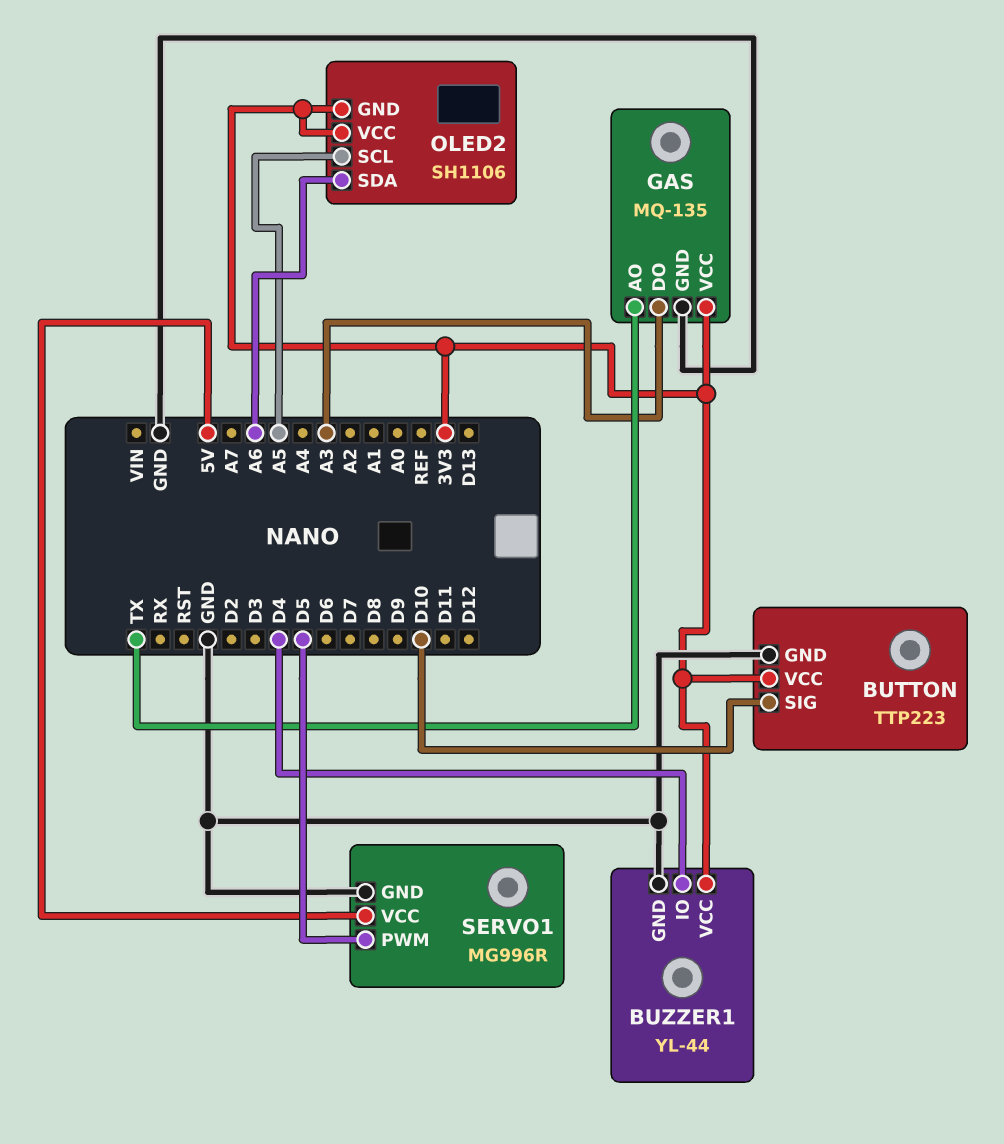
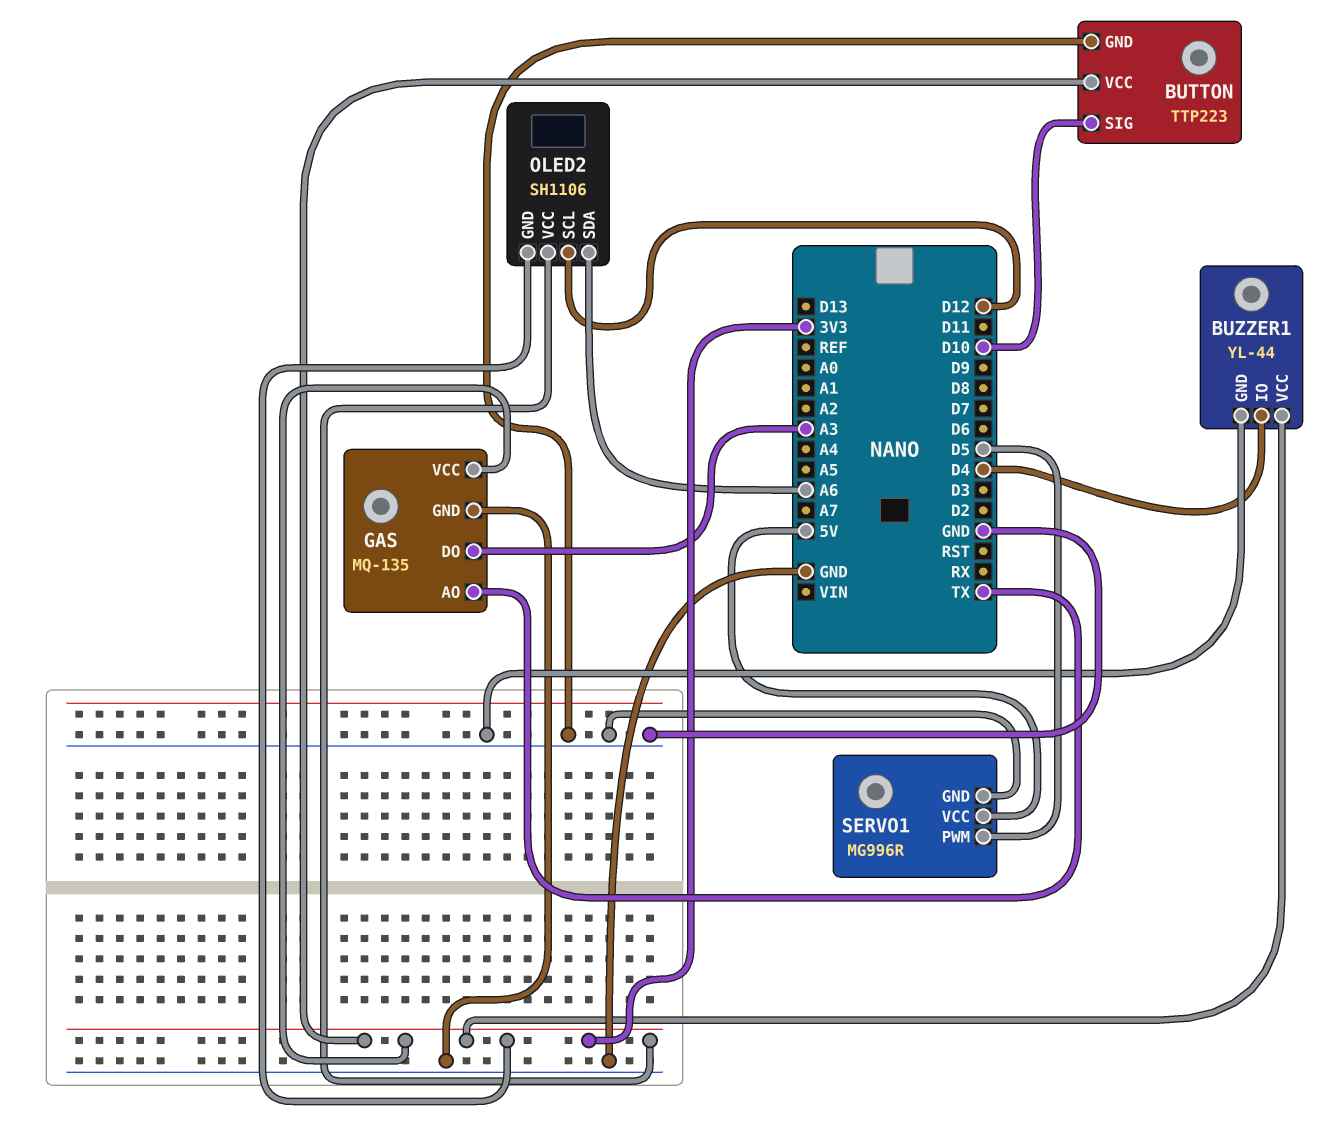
OLED2 pin SCL: A5 -> D12

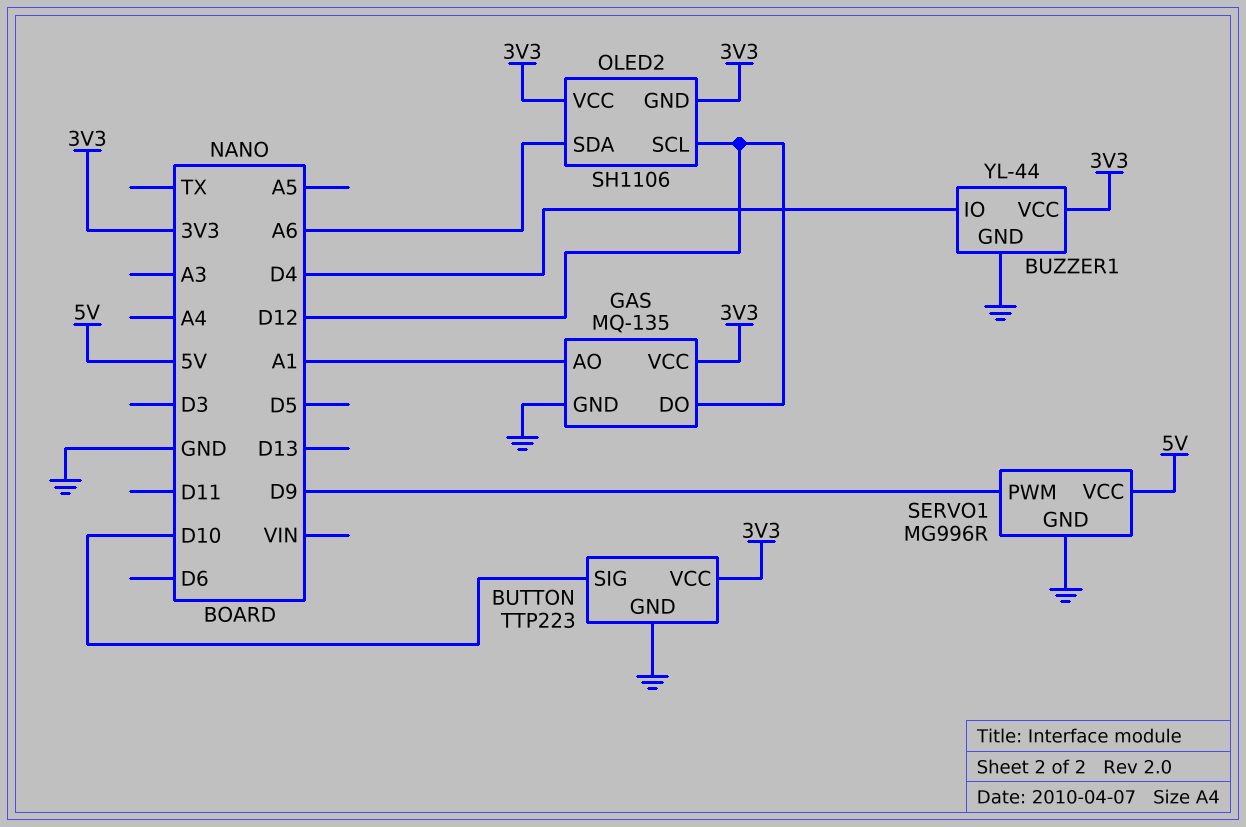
GAS pin AO: TX -> A1
GAS pin DO: A3 -> D12
SERVO1 pin PWM: D5 -> D9

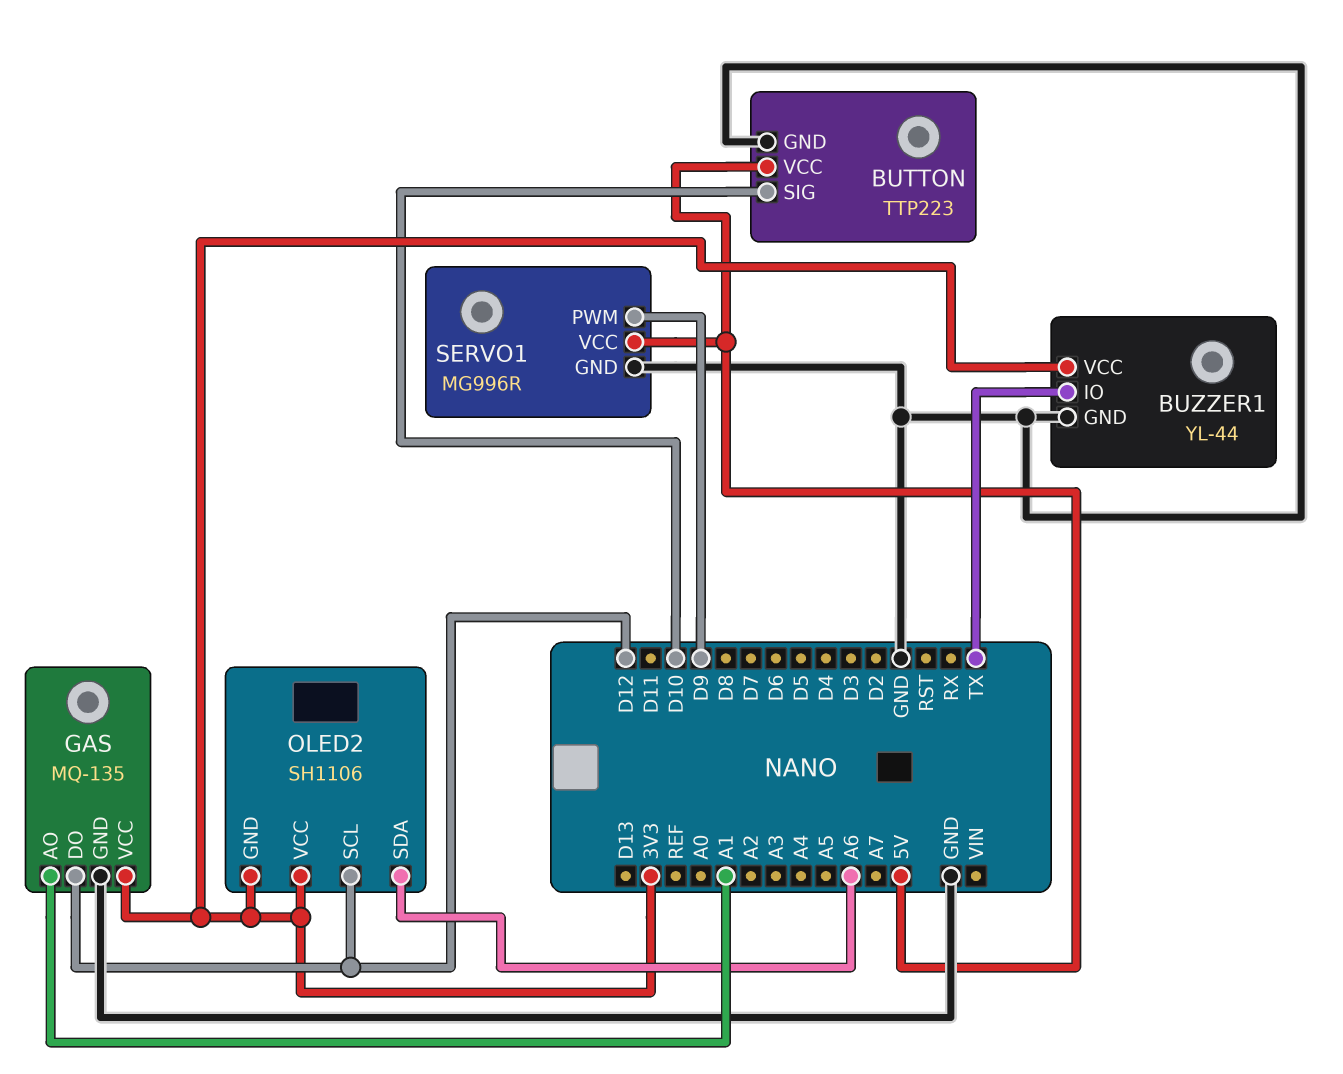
BUTTON pin VCC: 3V3 -> 5V
BUZZER1 pin IO: D4 -> TX

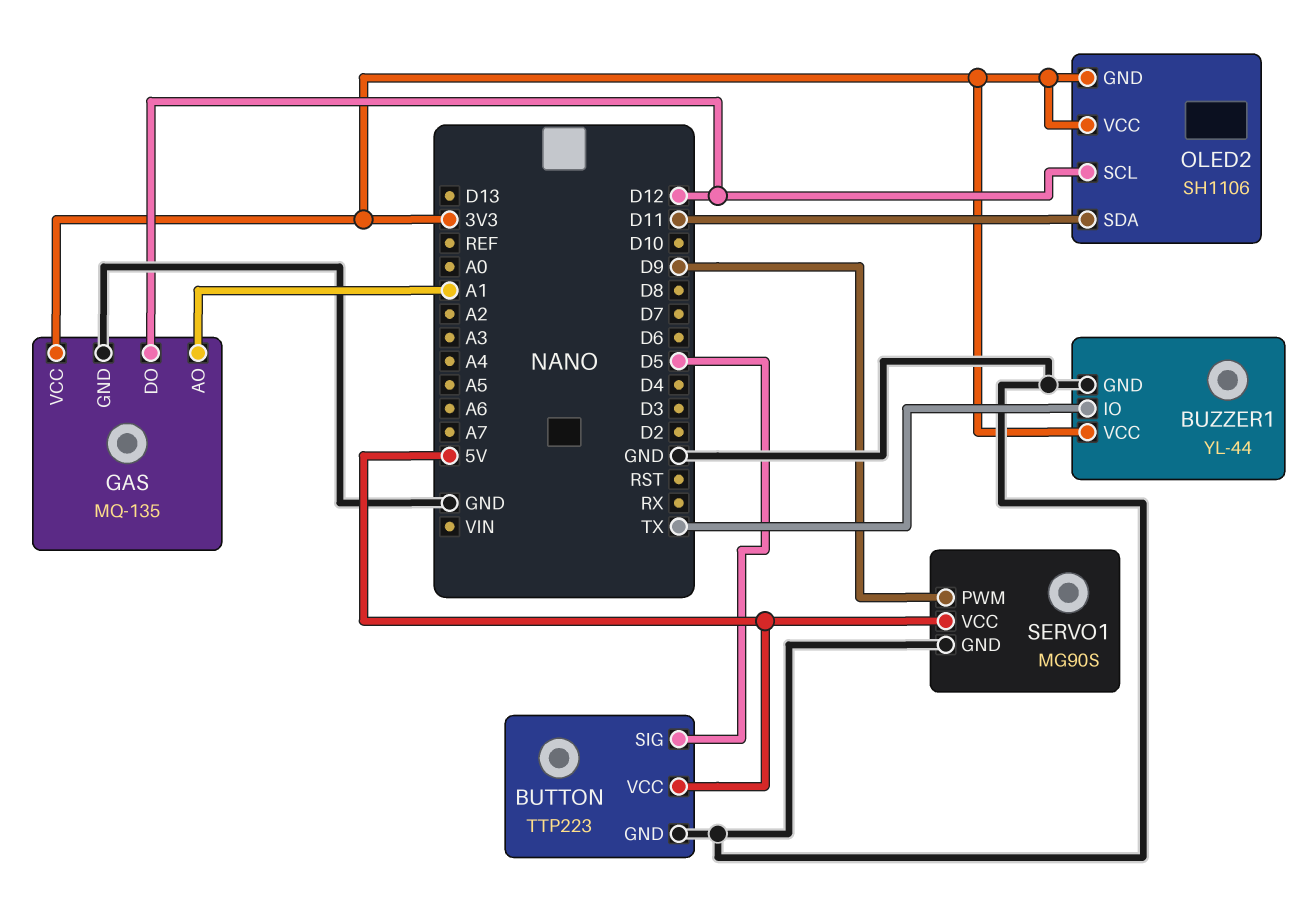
BUTTON pin SIG: D10 -> D5
OLED2 pin SDA: A6 -> D11
SERVO1: MG996R -> MG90S

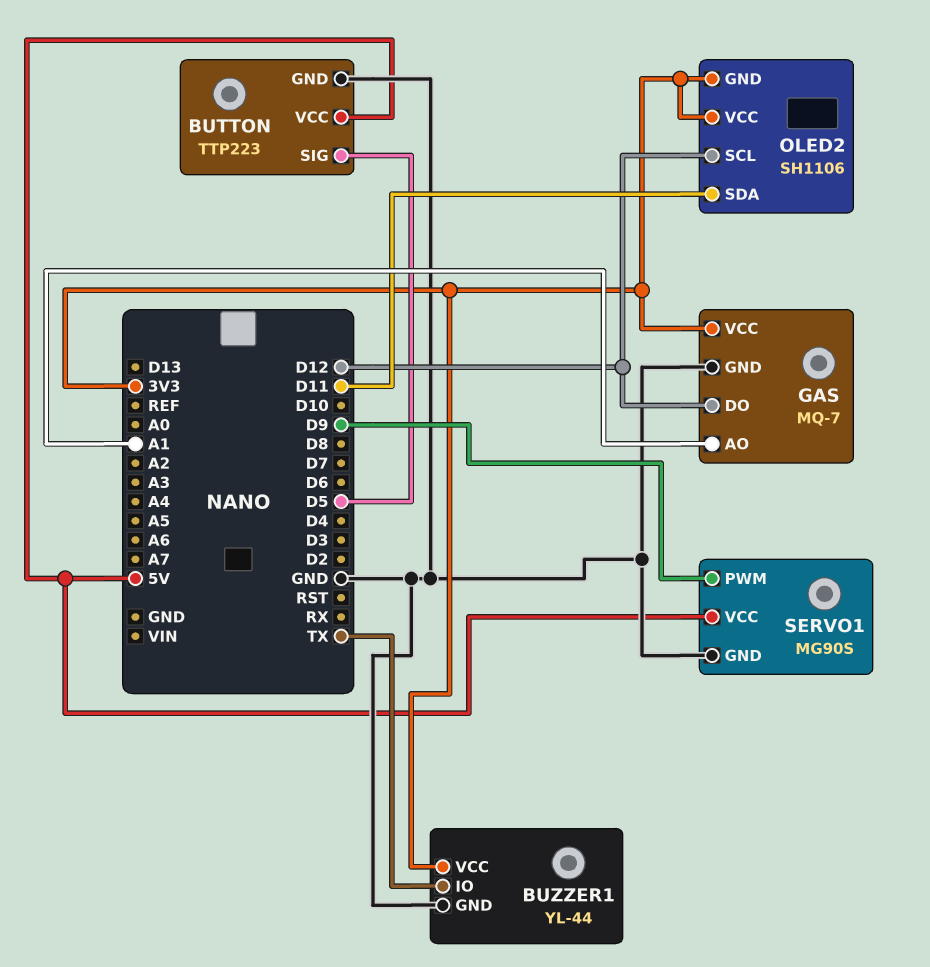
GAS: MQ-135 -> MQ-7

